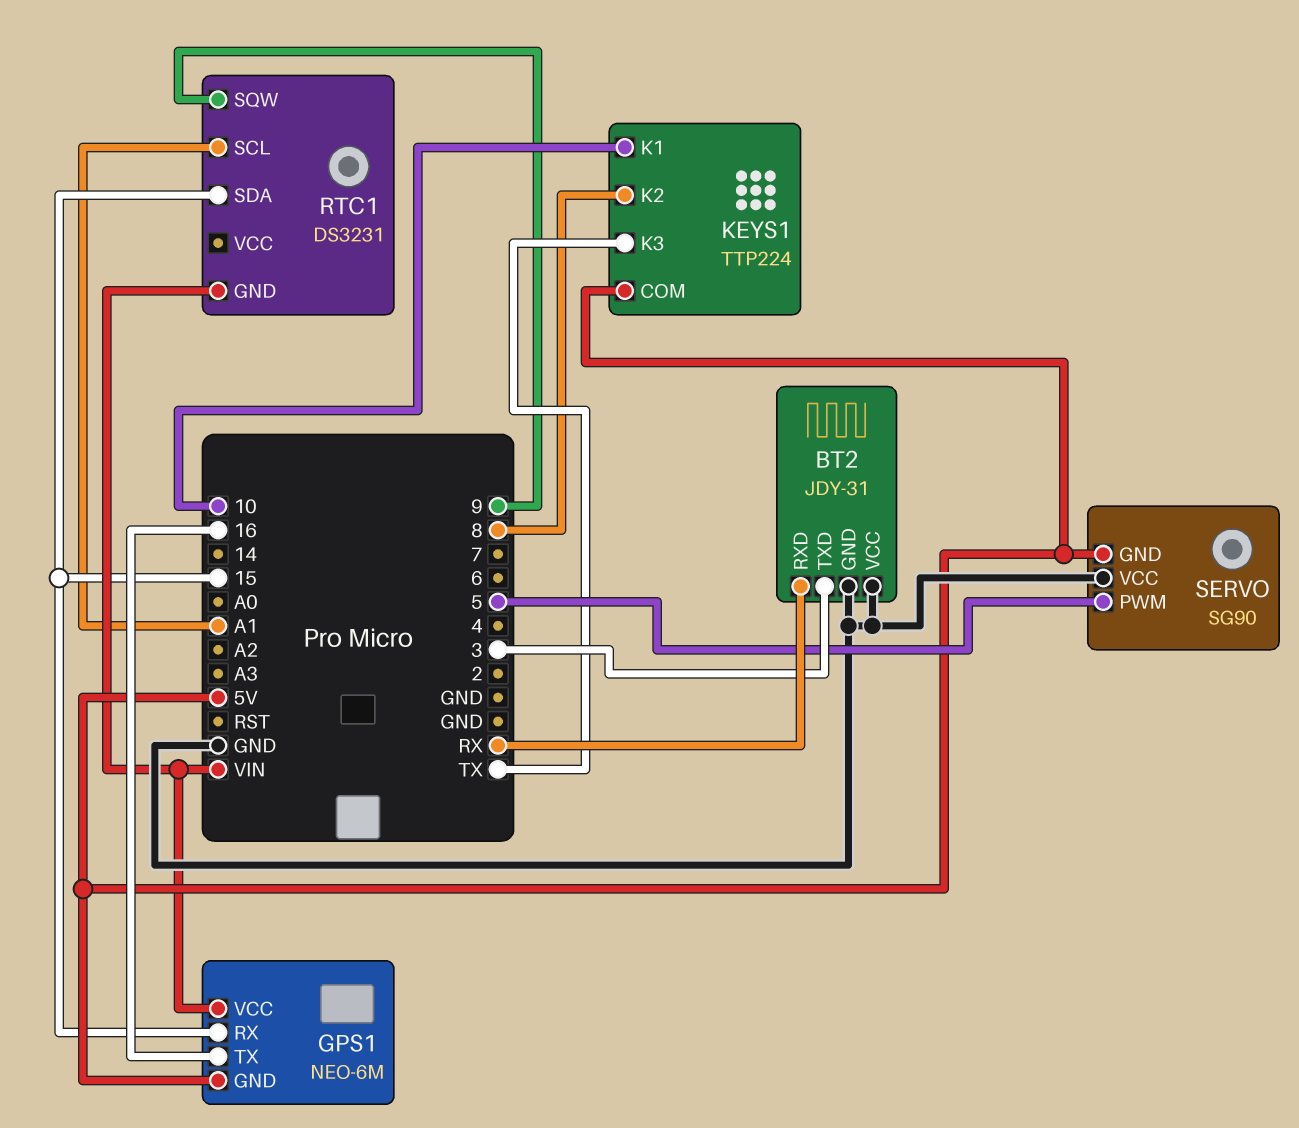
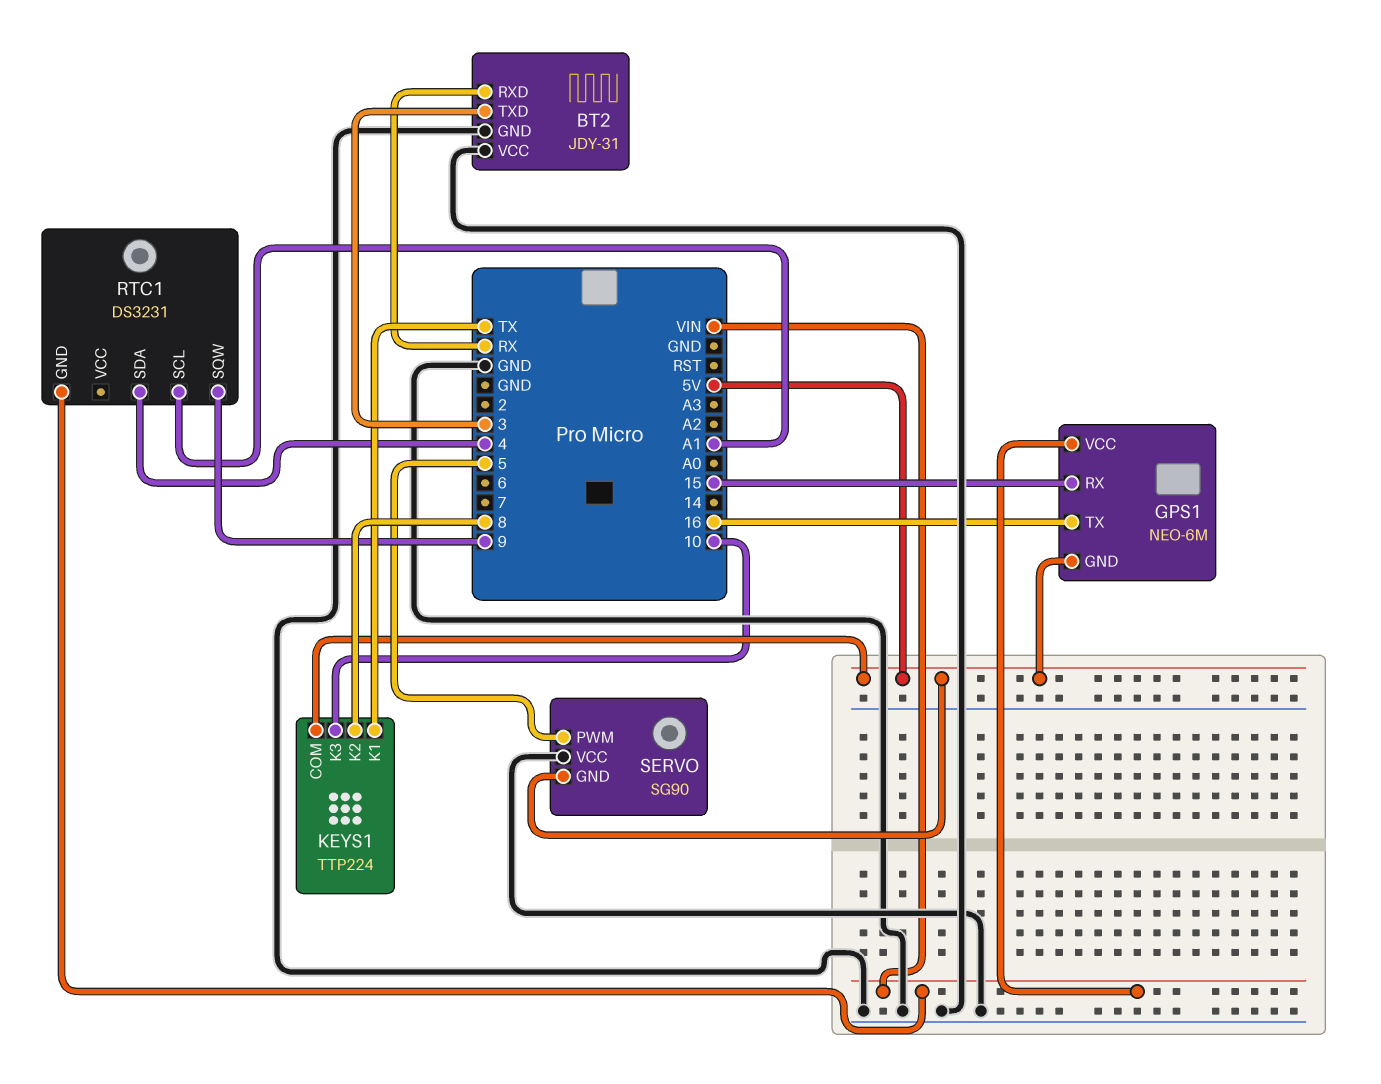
KEYS1 pin K1: 10 -> TX
KEYS1 pin K3: TX -> 10
RTC1 pin SDA: 15 -> 4

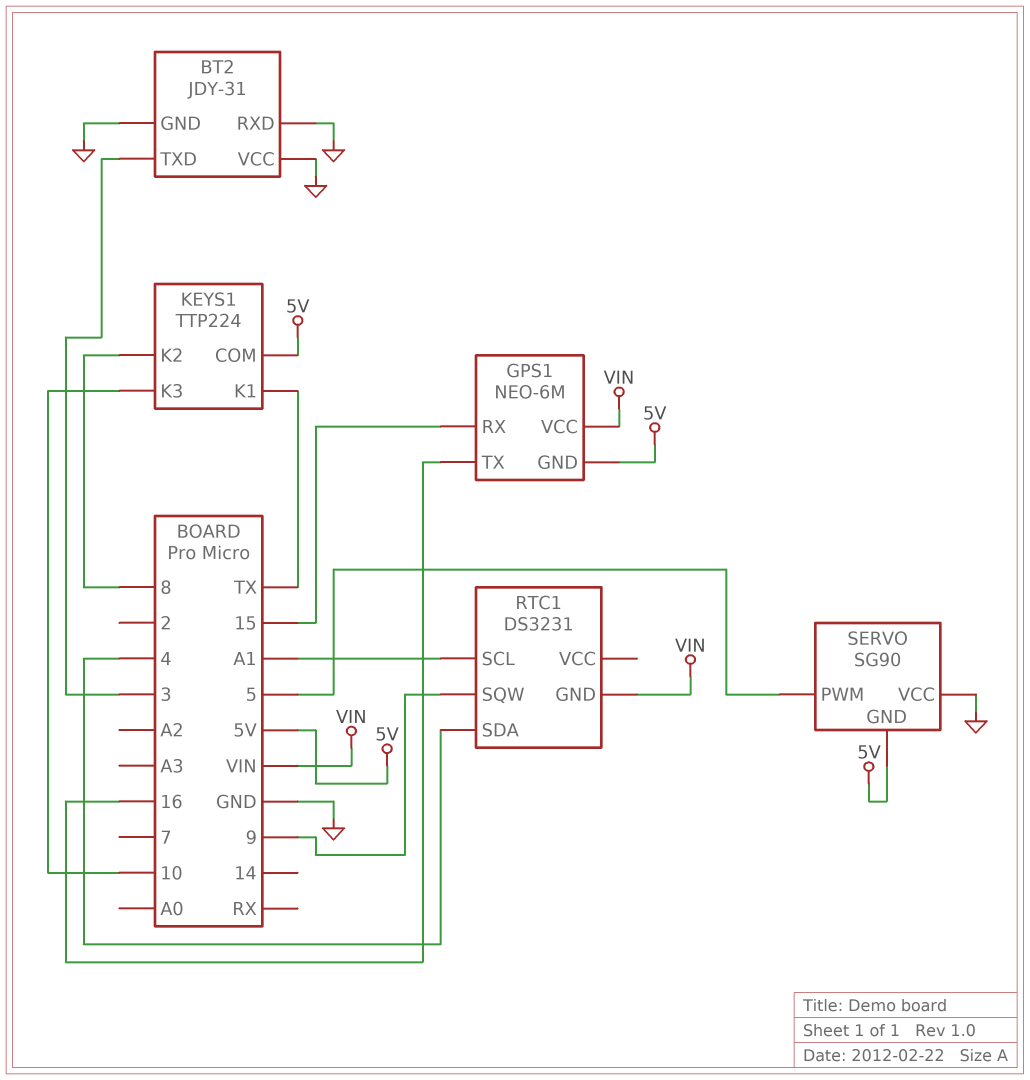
BT2 pin RXD: RX -> GND

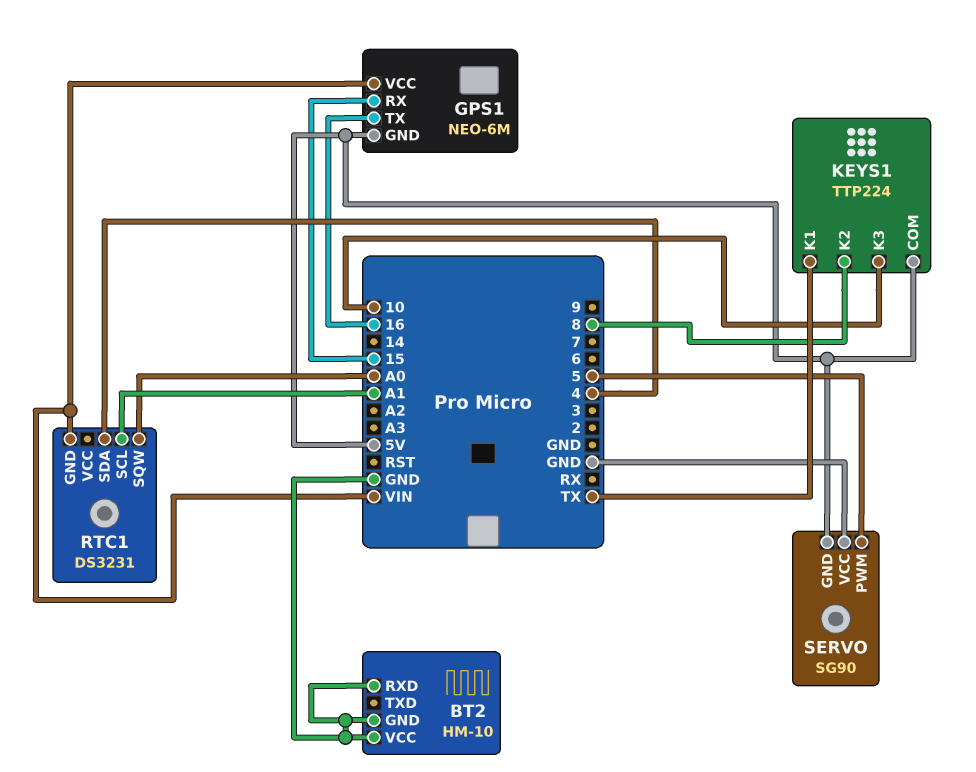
BT2: JDY-31 -> HM-10
BT2 pin TXD: 3 -> none
RTC1 pin SQW: 9 -> A0

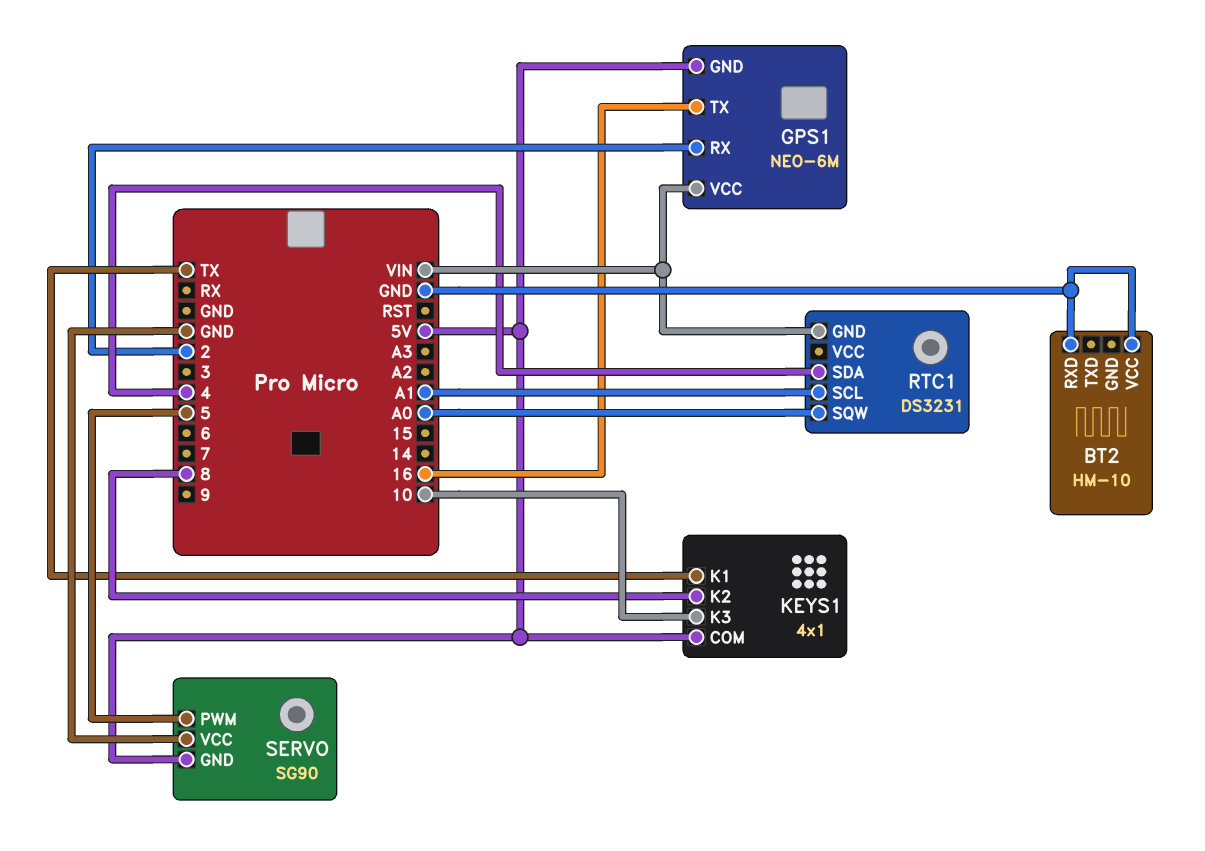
BT2 pin GND: GND -> none
GPS1 pin RX: 15 -> 2
KEYS1: TTP224 -> 4x1

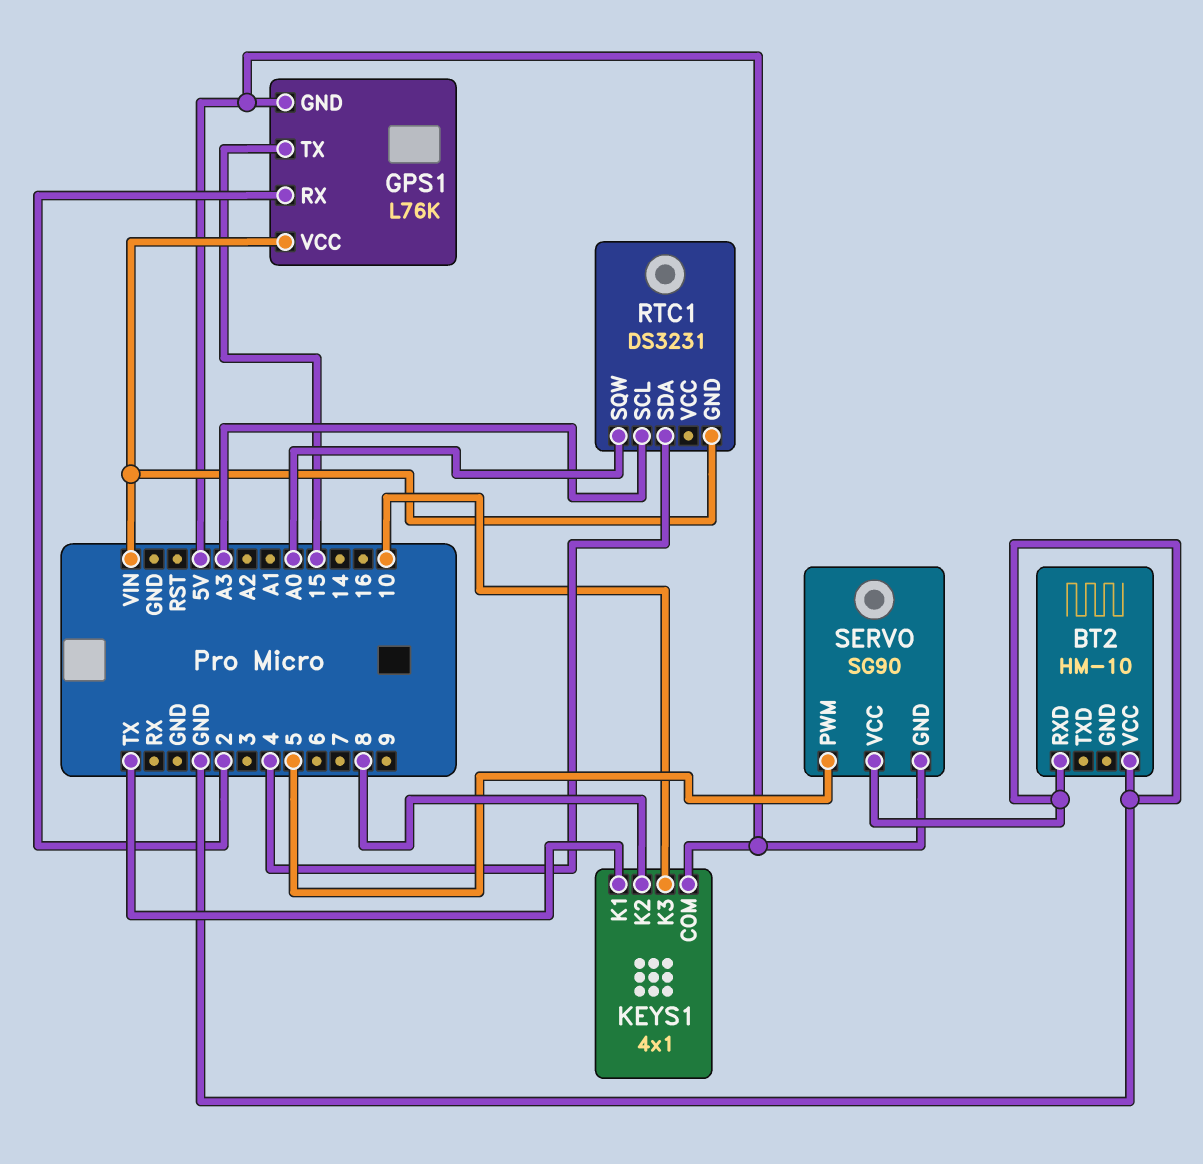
GPS1: NEO-6M -> L76K
GPS1 pin TX: 16 -> 15
RTC1 pin SCL: A1 -> A3

